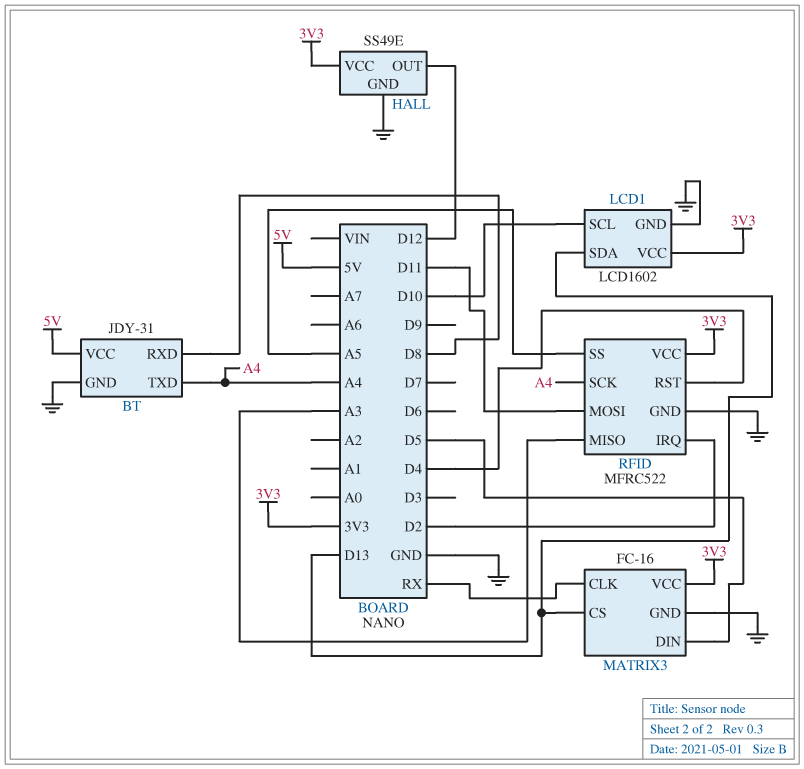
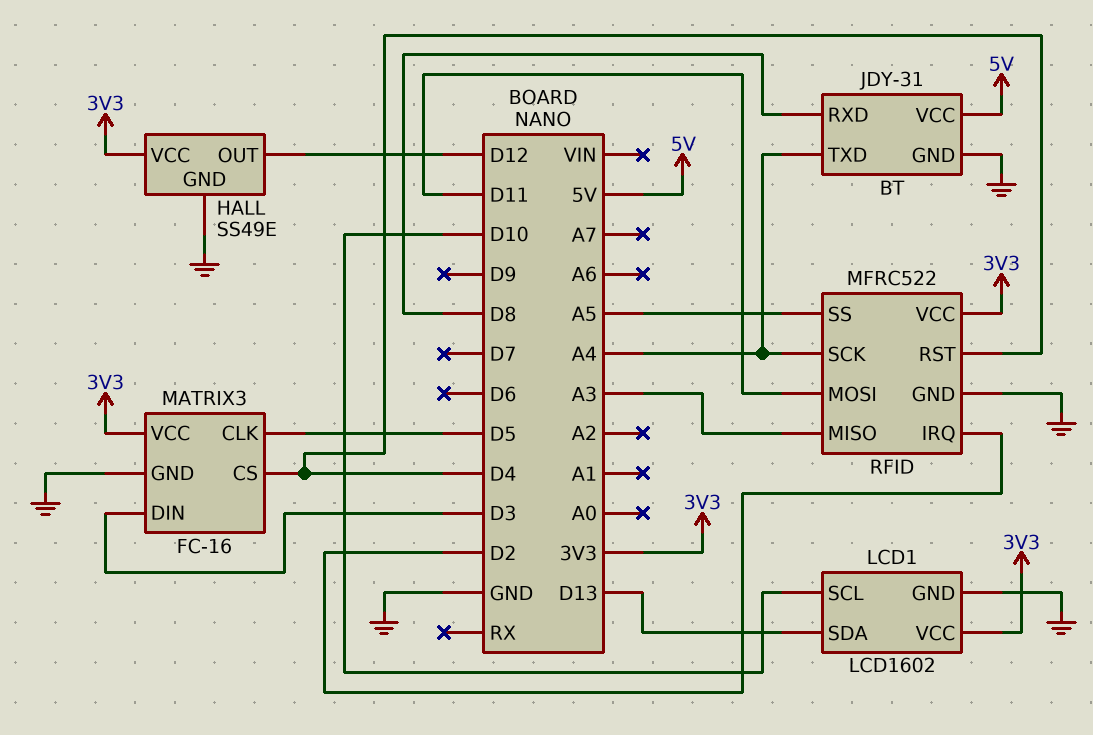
MATRIX3 pin CLK: RX -> D5
MATRIX3 pin CS: D13 -> D4
MATRIX3 pin DIN: D5 -> D3

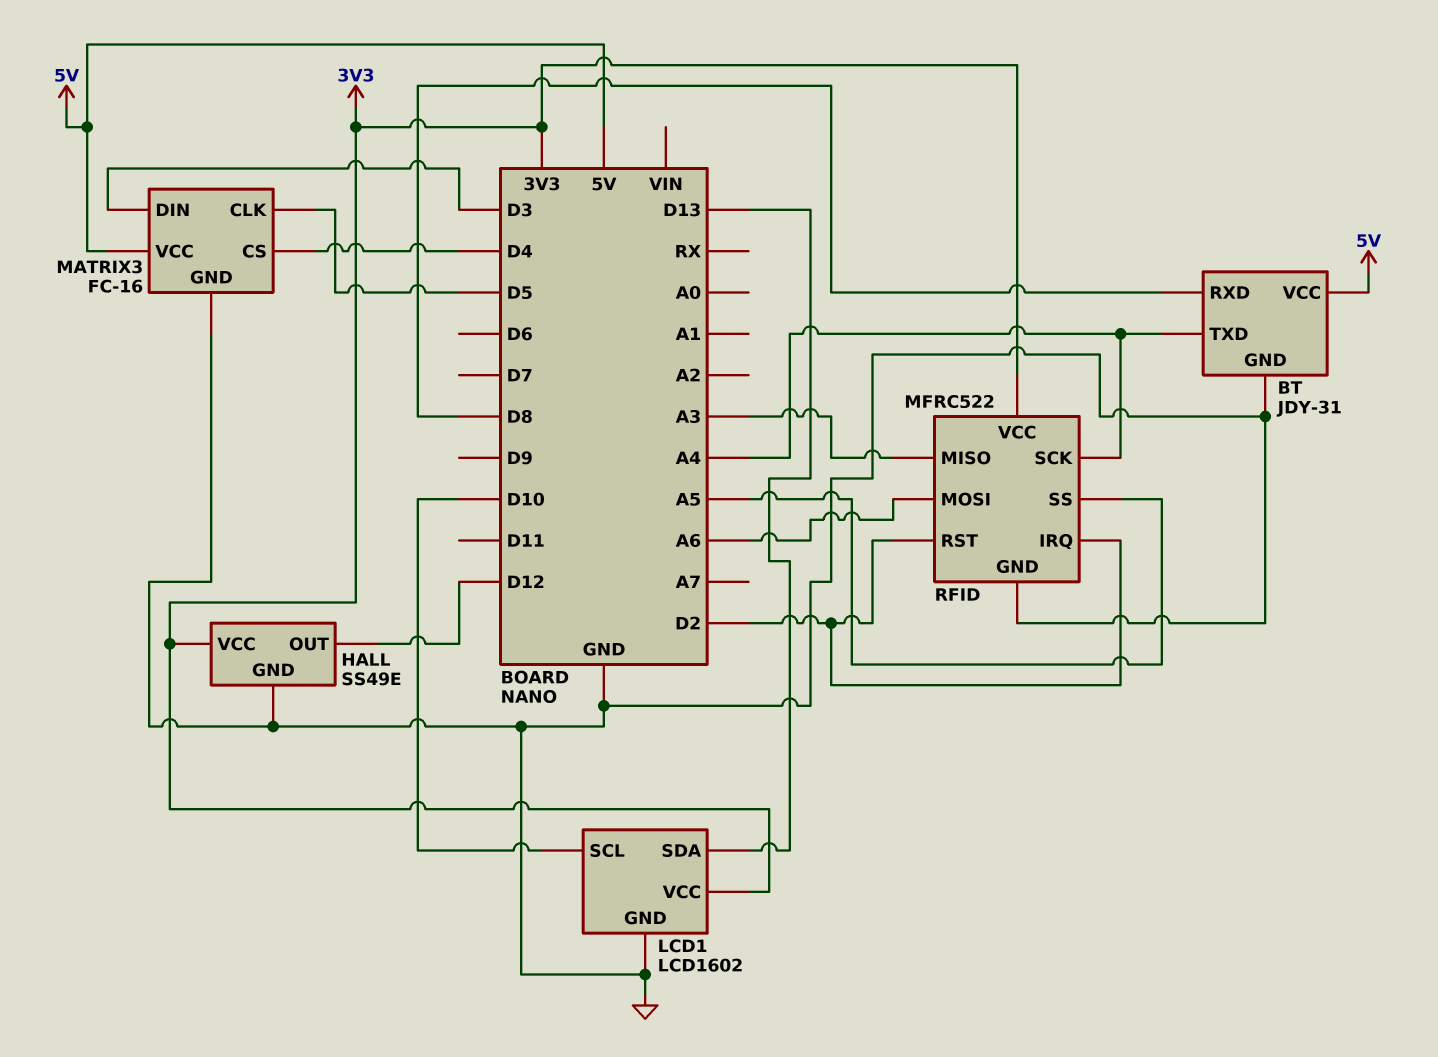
MATRIX3 pin VCC: 3V3 -> 5V
RFID pin MOSI: D11 -> A6
RFID pin RST: D4 -> D2

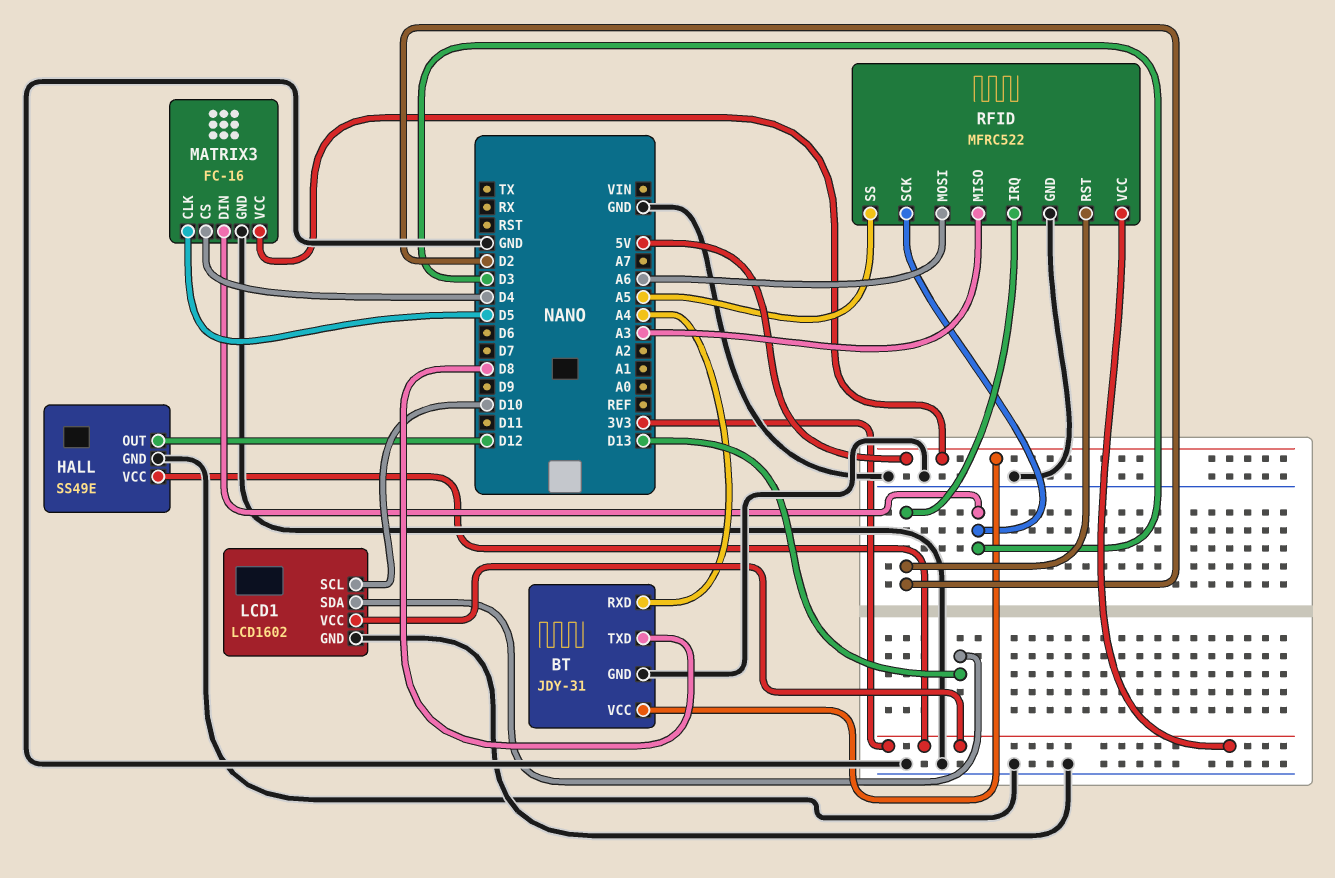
BT pin RXD: D8 -> A4
BT pin TXD: A4 -> D8
RFID pin SCK: A4 -> D3

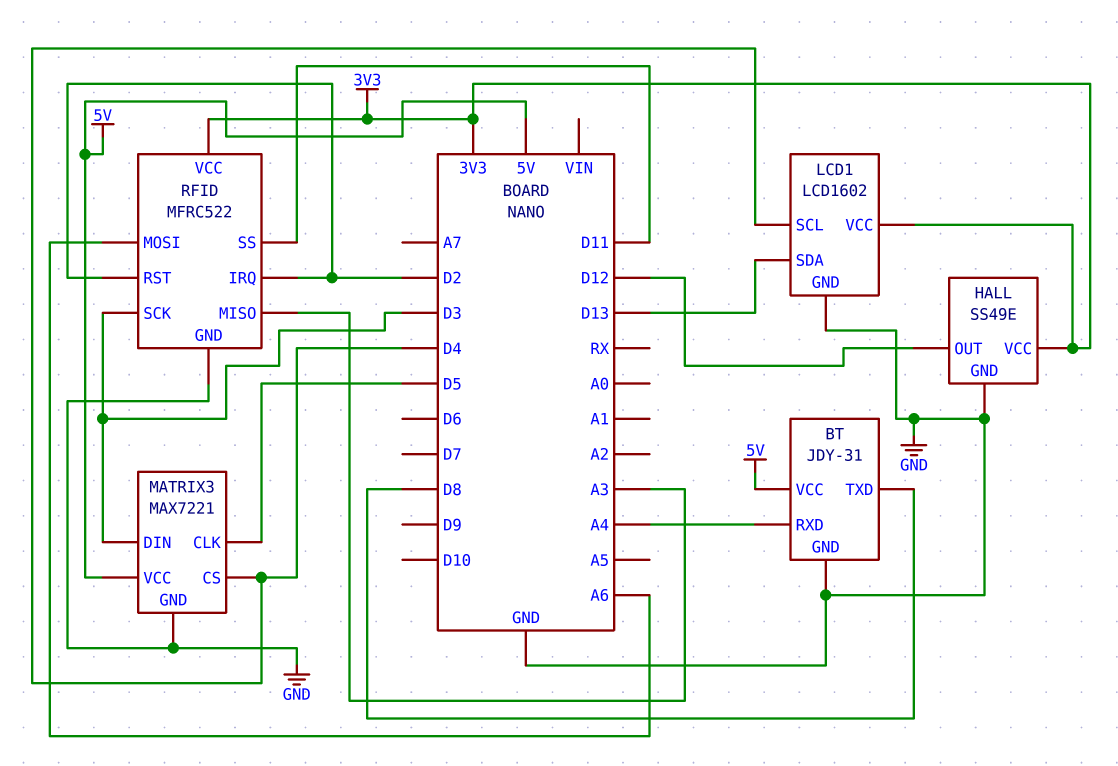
LCD1 pin SCL: D10 -> D4
MATRIX3: FC-16 -> MAX7221
RFID pin SS: A5 -> D11

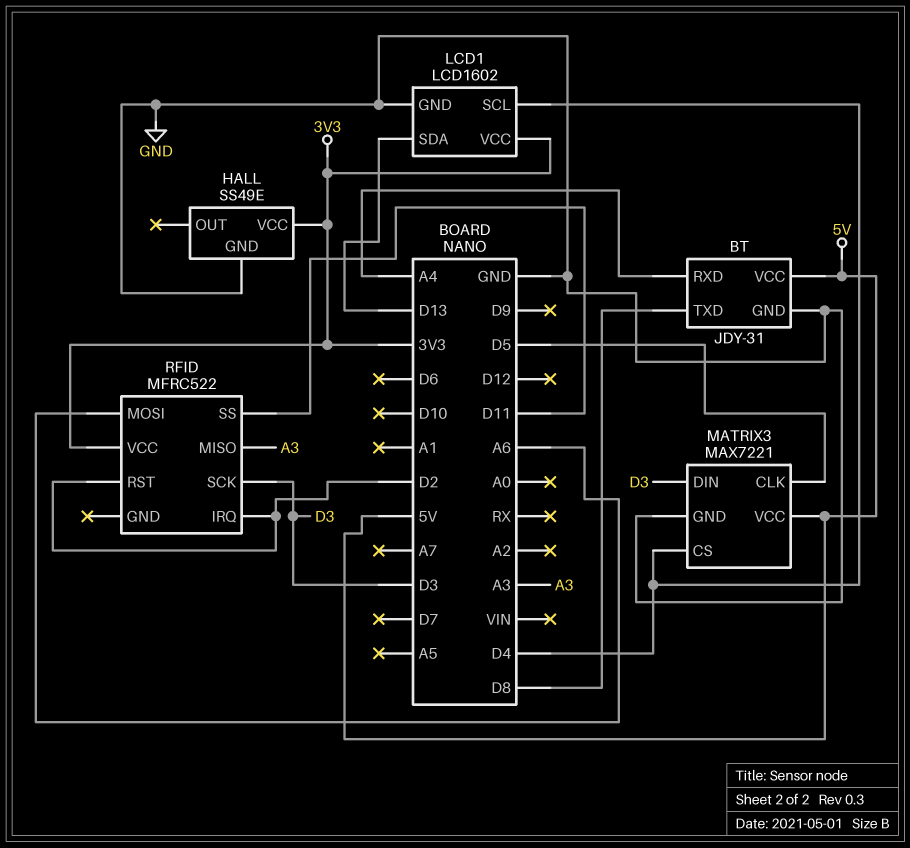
HALL pin OUT: D12 -> none
RFID pin GND: GND -> none

